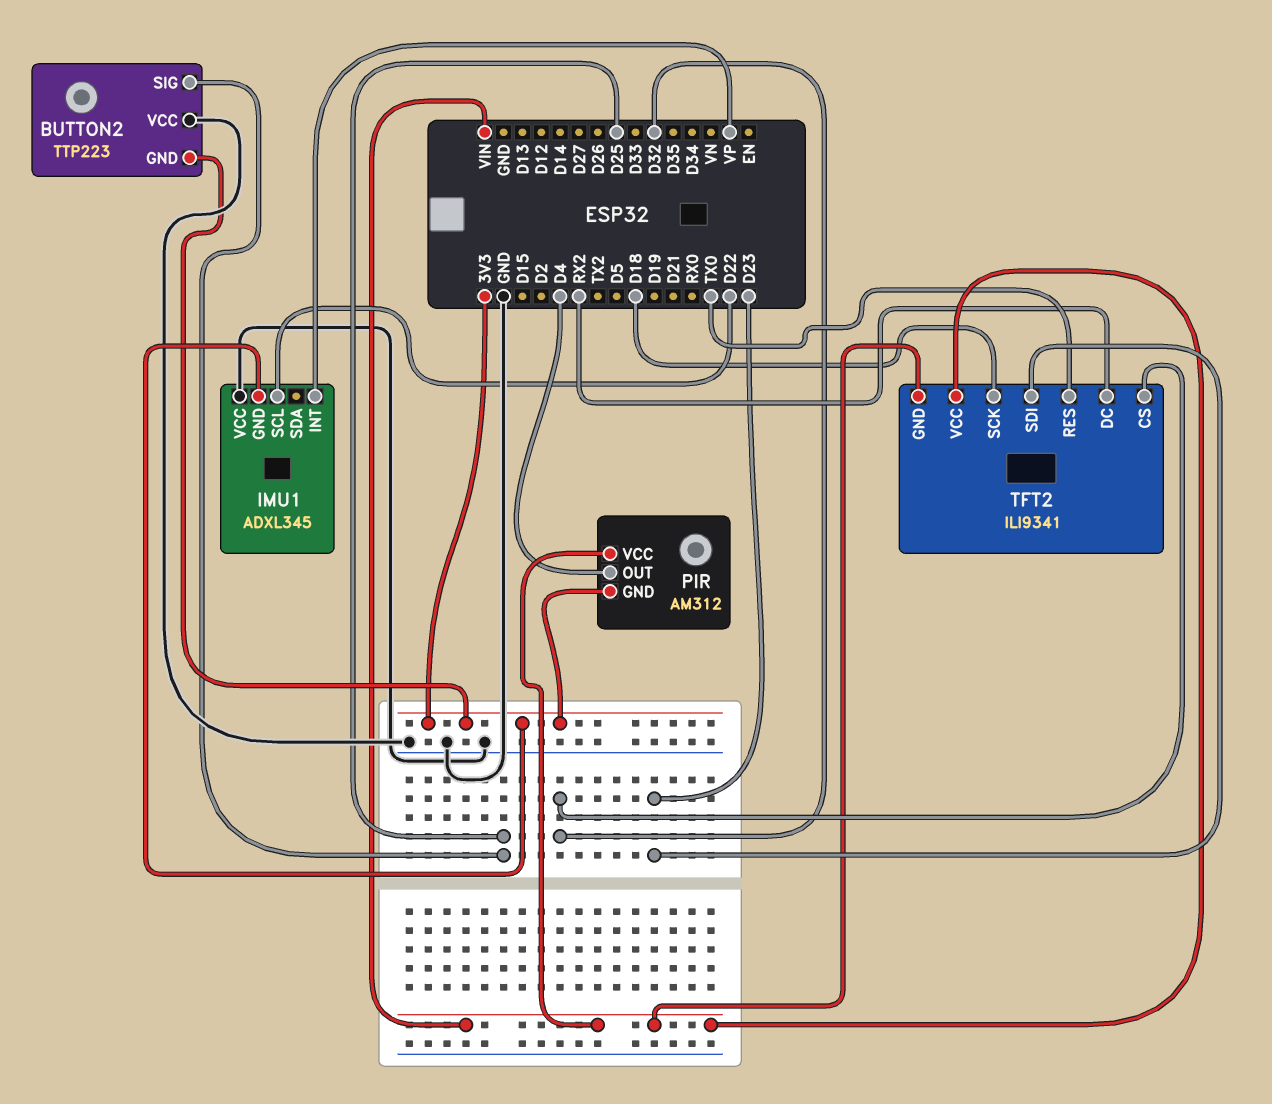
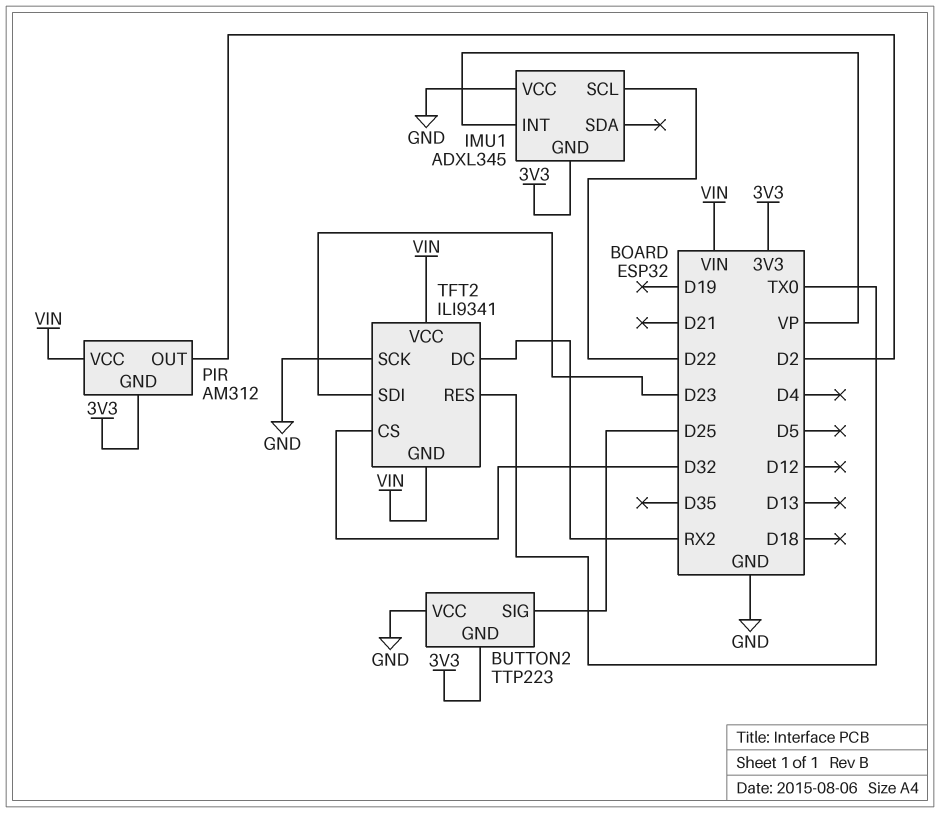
PIR pin OUT: D4 -> D2
TFT2 pin SCK: D18 -> GND

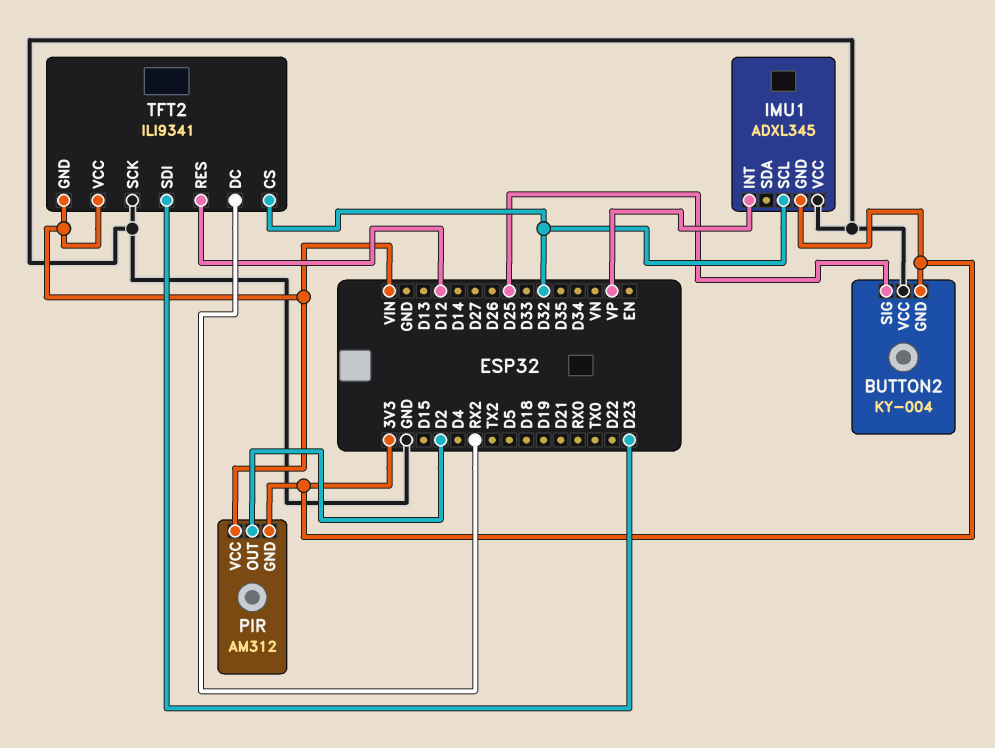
BUTTON2: TTP223 -> KY-004
IMU1 pin SCL: D22 -> D32
TFT2 pin RES: TX0 -> D12

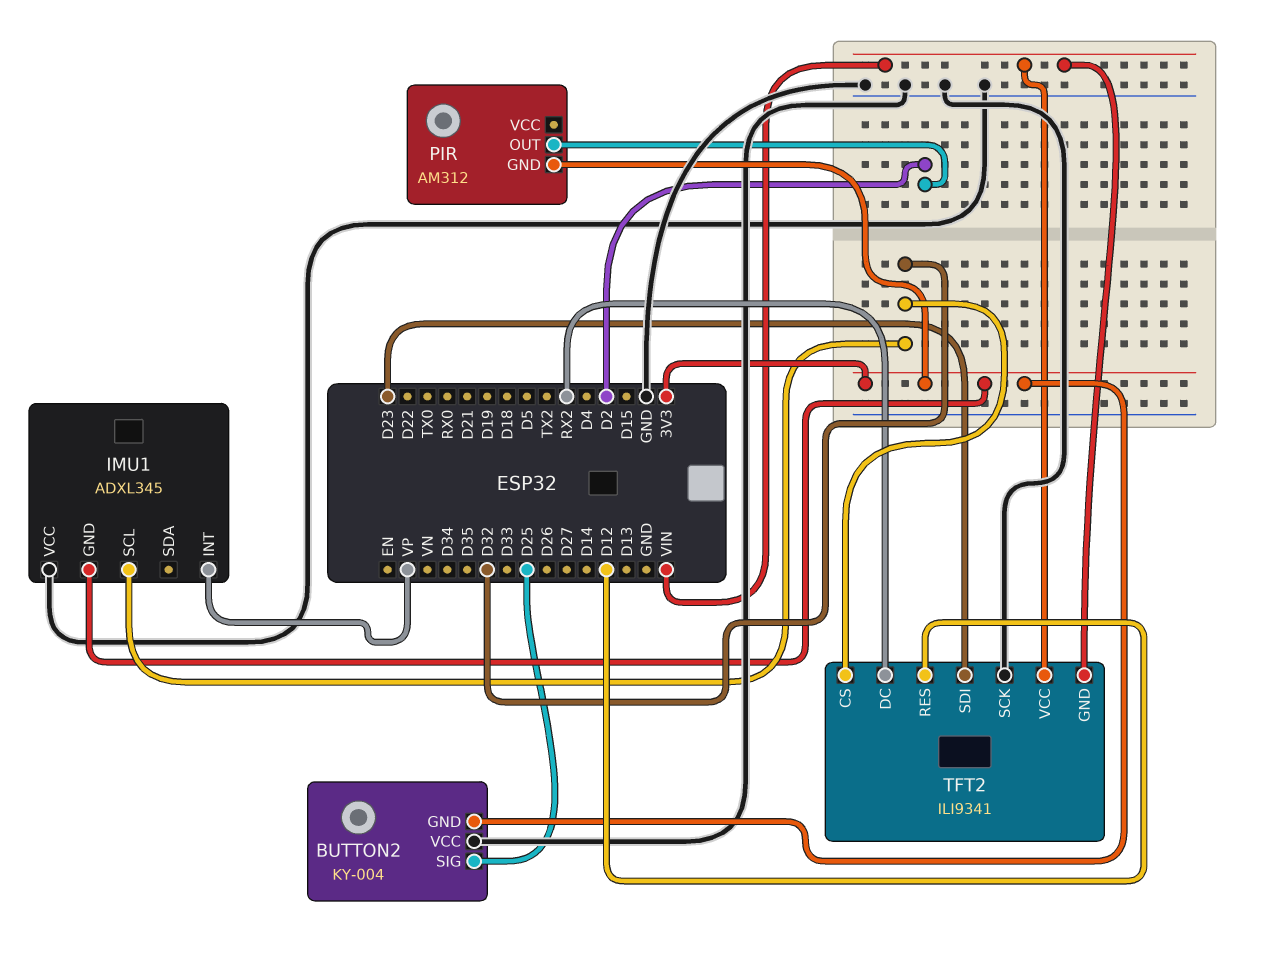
PIR pin VCC: VIN -> none

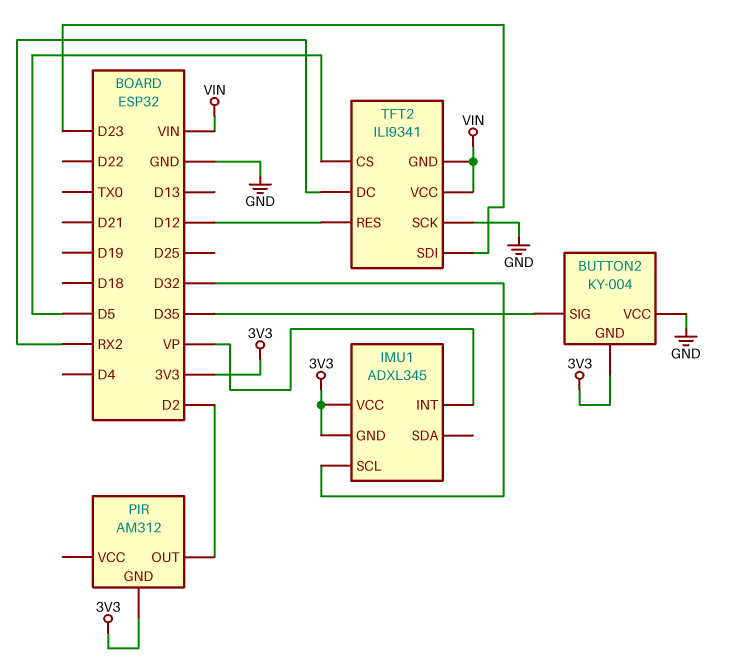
BUTTON2 pin SIG: D25 -> D35
IMU1 pin VCC: GND -> 3V3
TFT2 pin CS: D32 -> D5

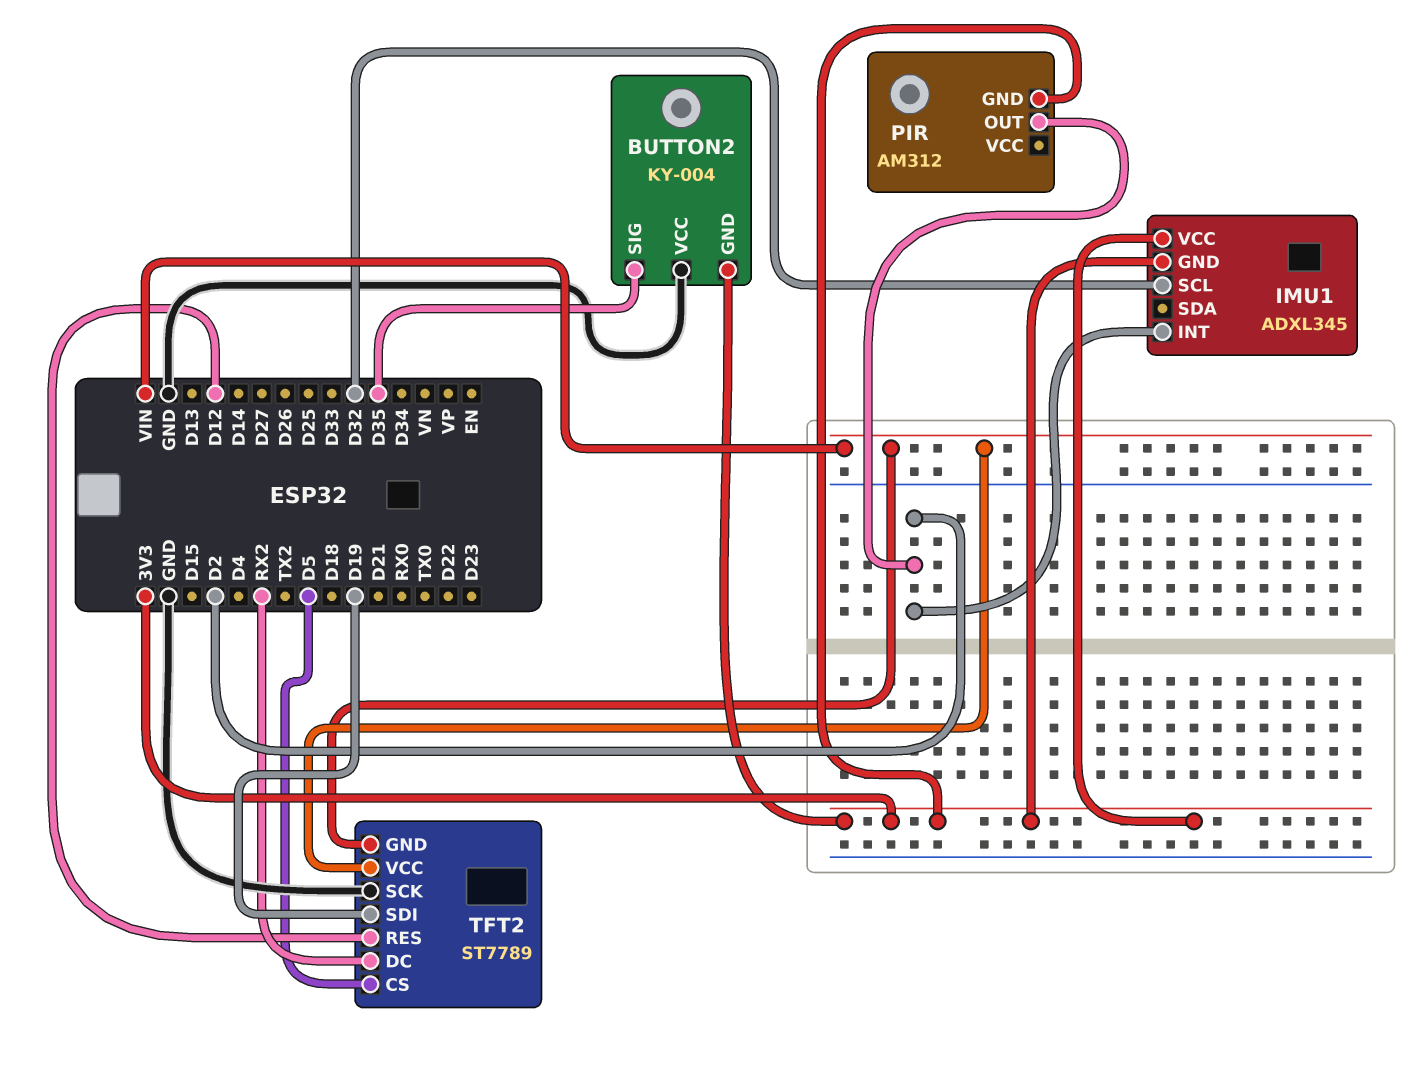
IMU1 pin INT: VP -> D2
TFT2: ILI9341 -> ST7789
TFT2 pin SDI: D23 -> D19

